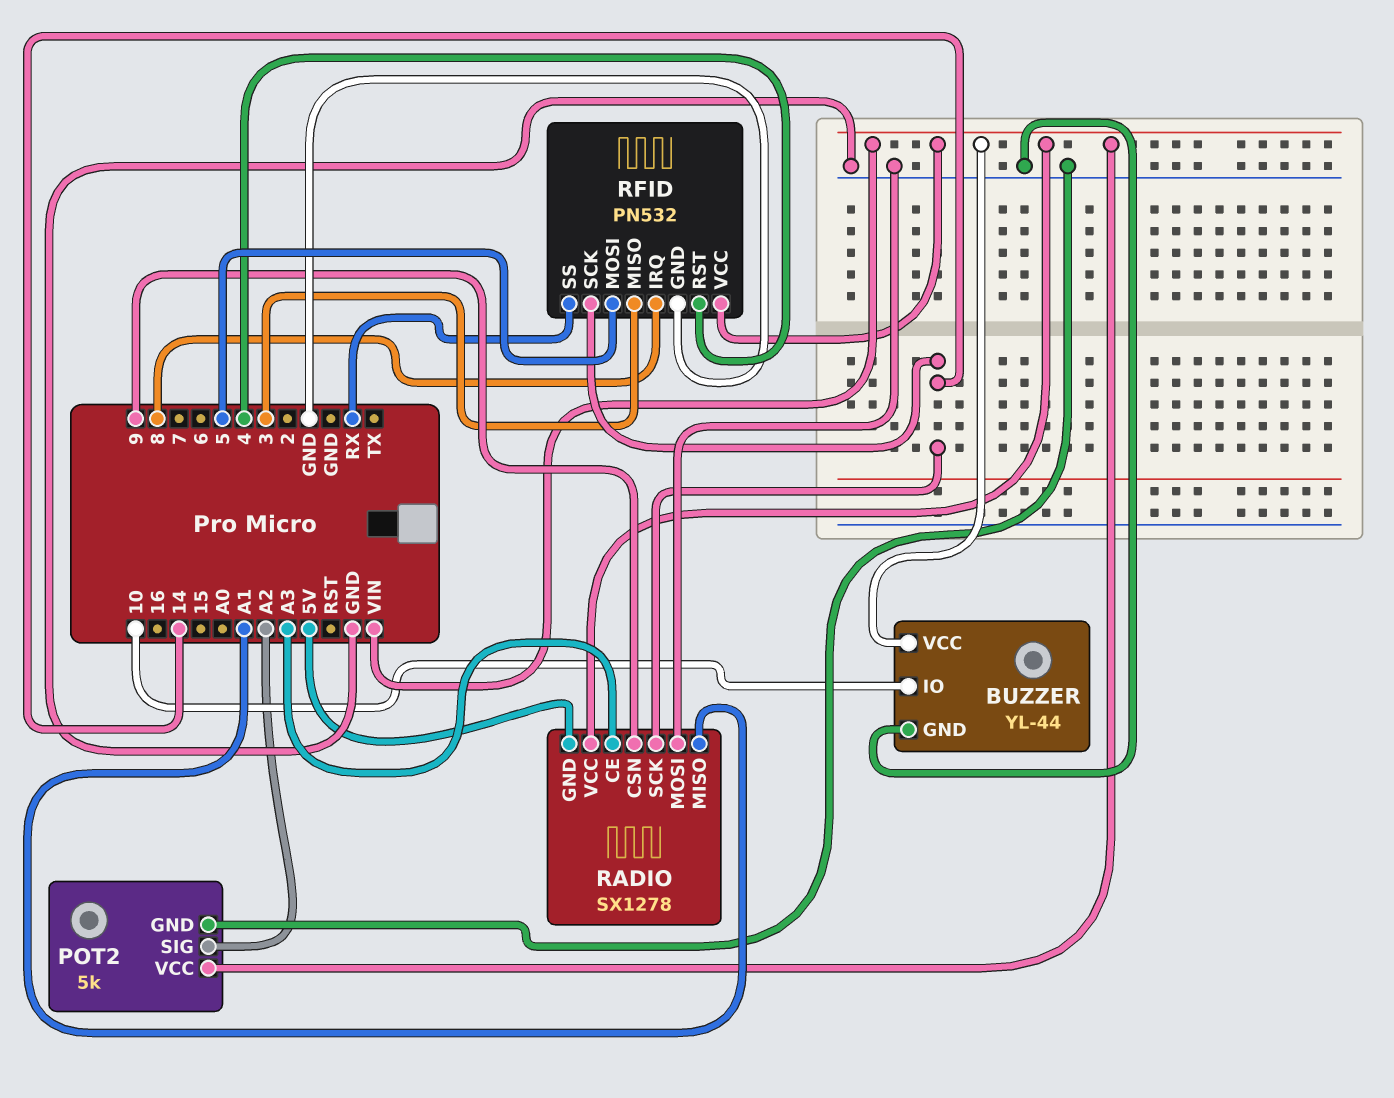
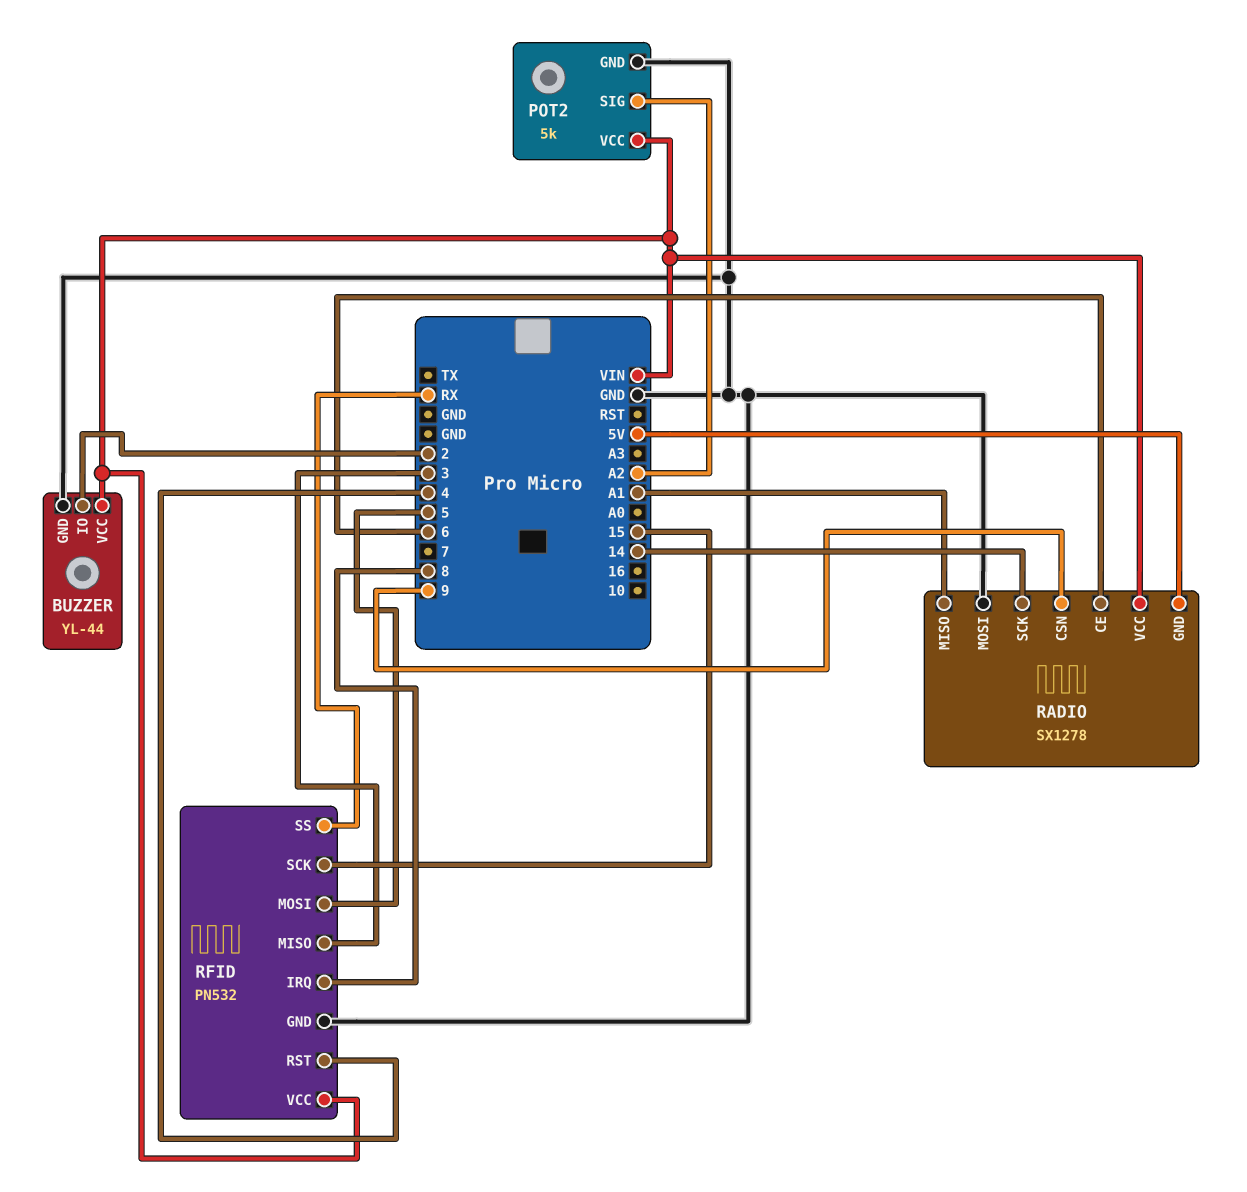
BUZZER pin IO: 10 -> 2
RADIO pin CE: A3 -> 6
RFID pin SCK: 14 -> 15

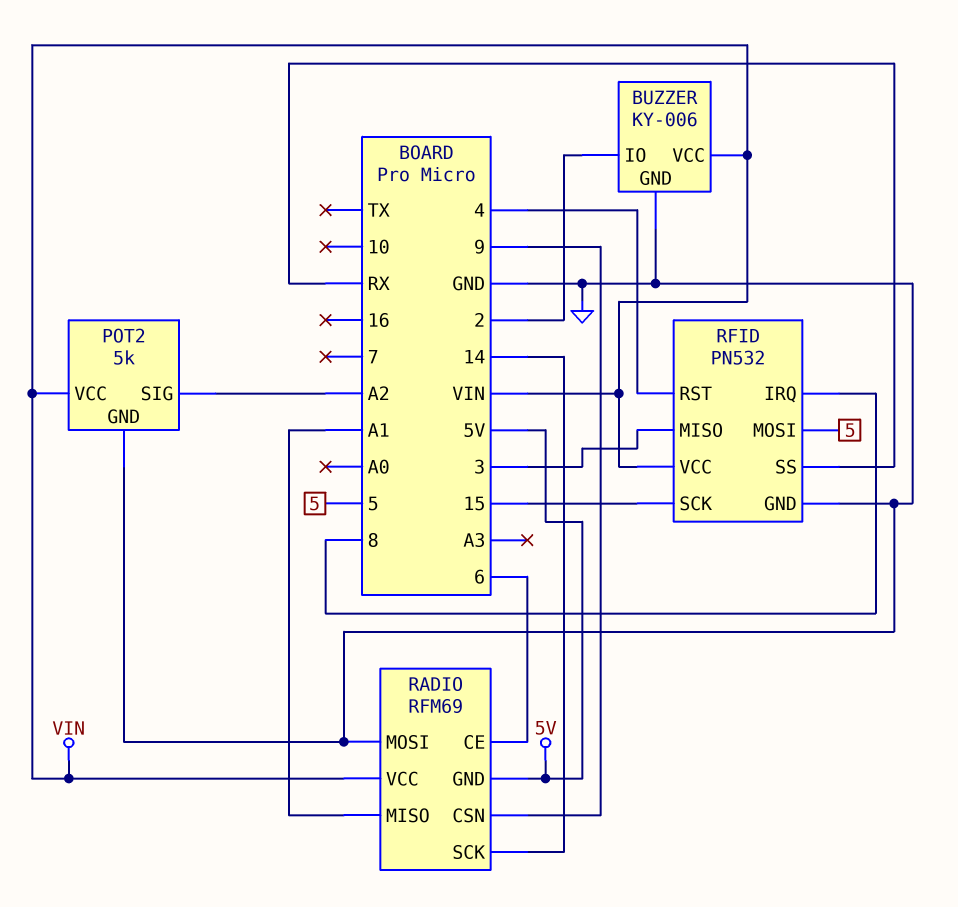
BUZZER: YL-44 -> KY-006
RADIO: SX1278 -> RFM69

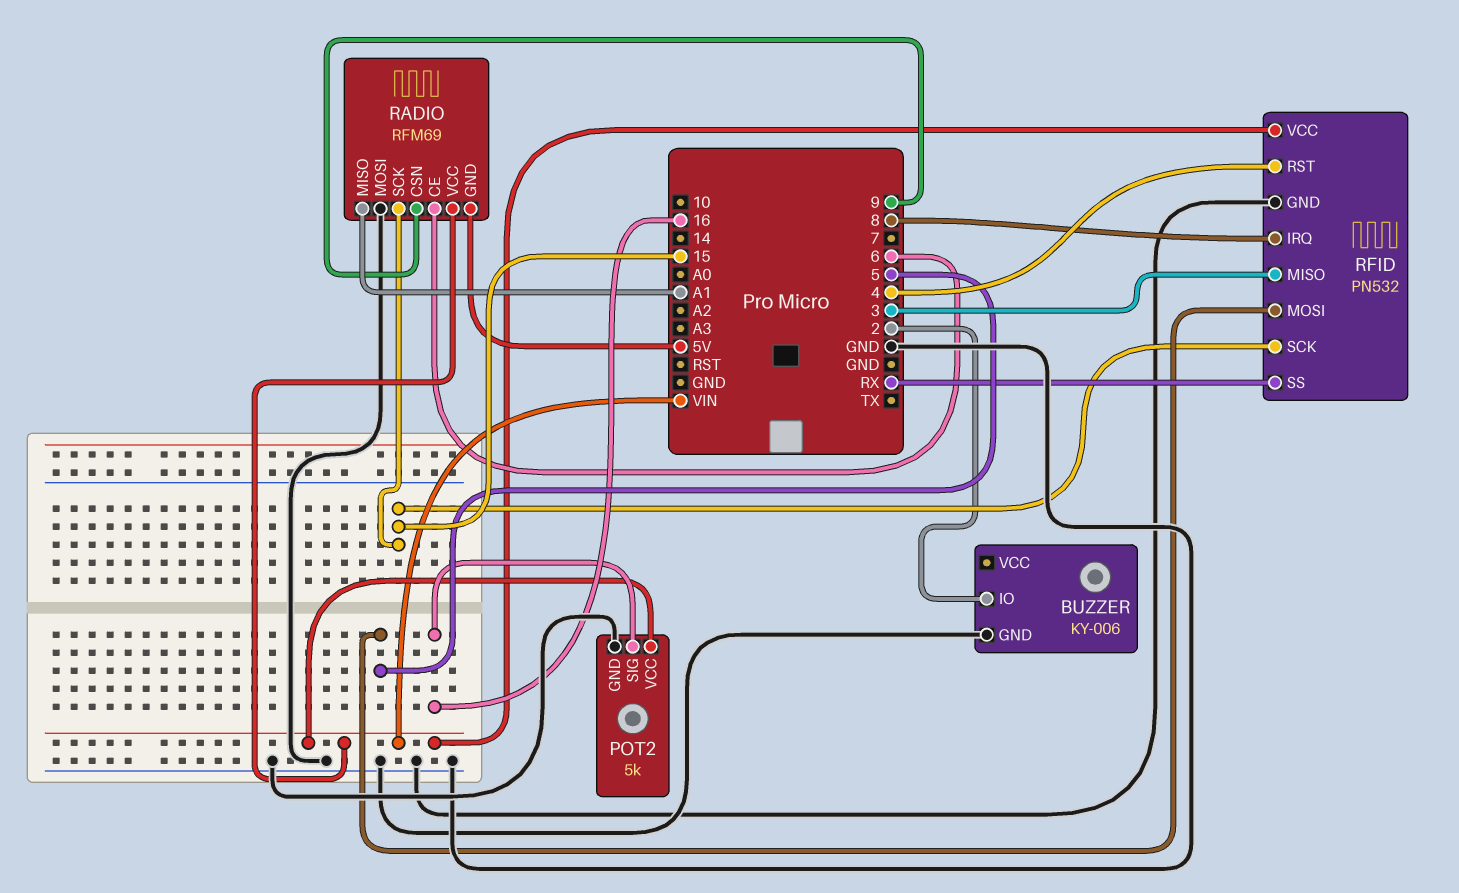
BUZZER pin VCC: VIN -> none
POT2 pin SIG: A2 -> 16
RADIO pin SCK: 14 -> 15

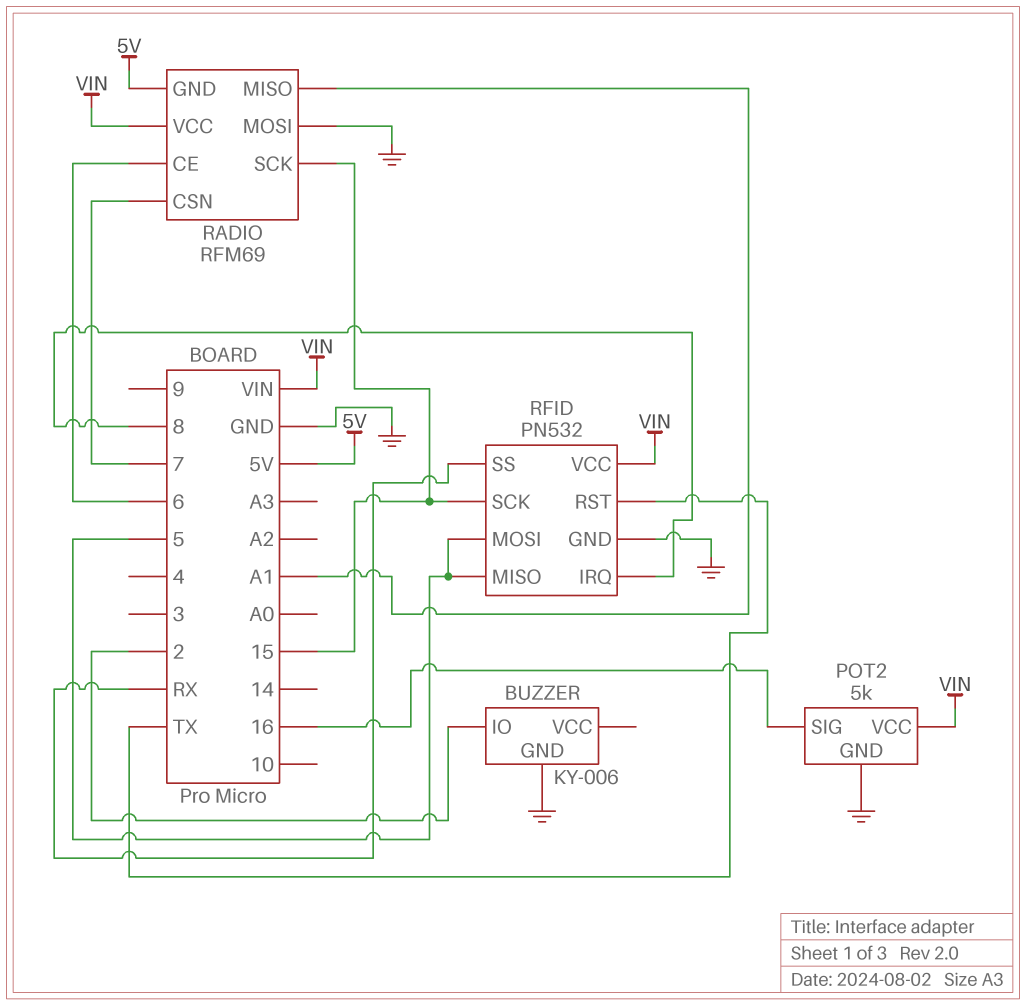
RADIO pin CSN: 9 -> 7
RFID pin MISO: 3 -> 5
RFID pin RST: 4 -> TX

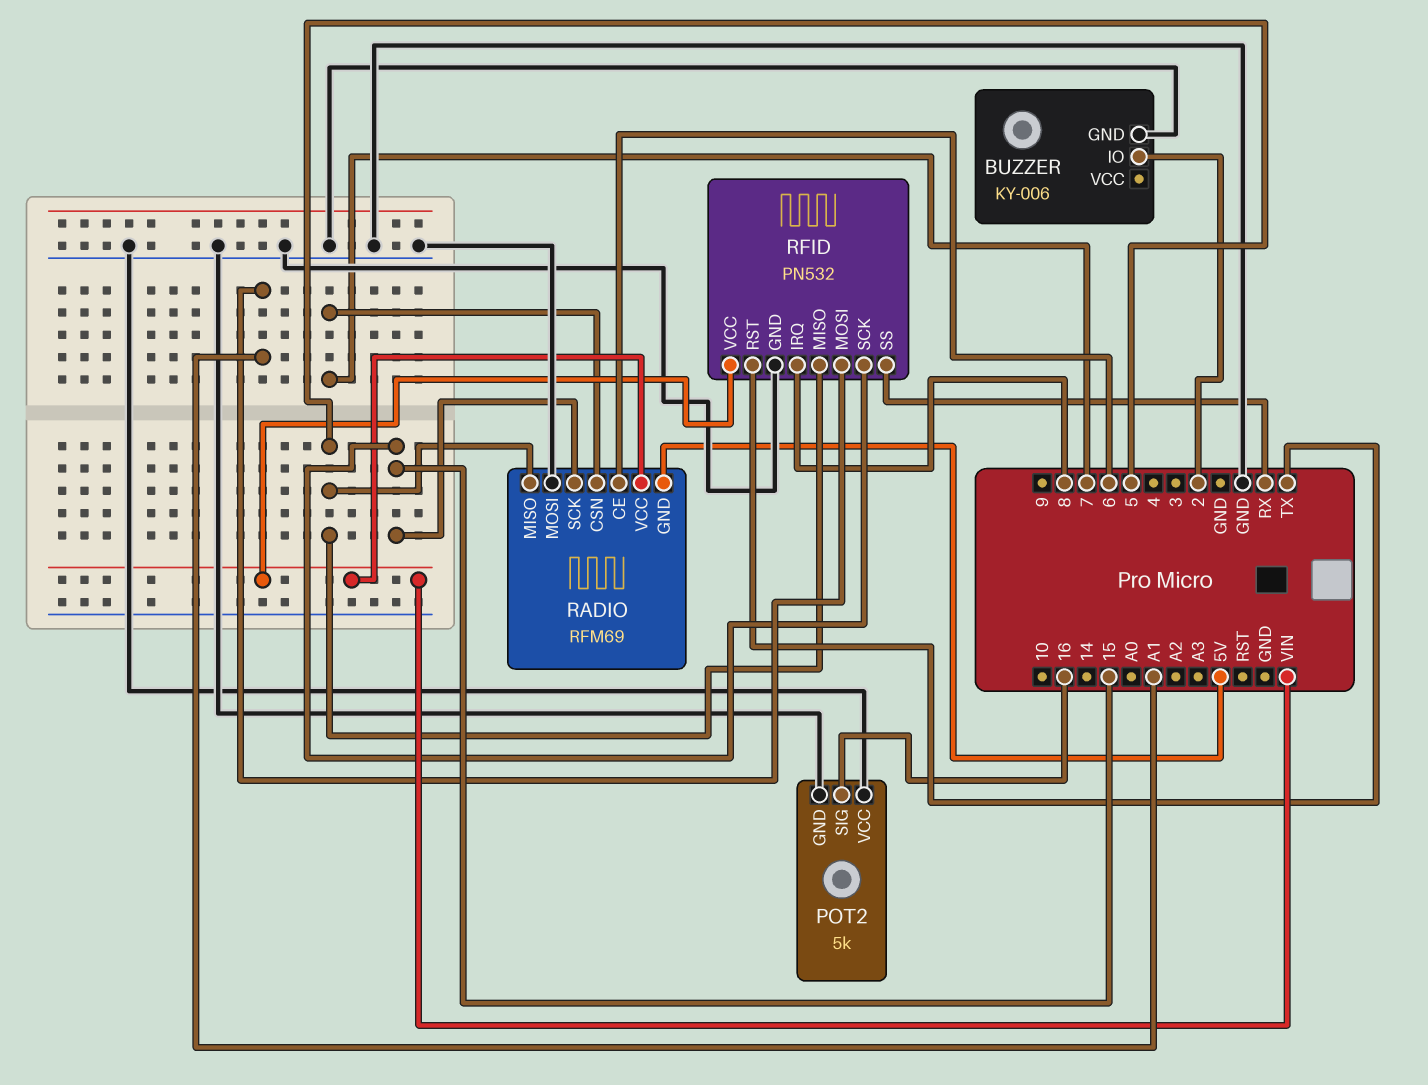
POT2 pin VCC: VIN -> GND
RADIO pin MISO: A1 -> 5
RFID pin MOSI: 5 -> A1

